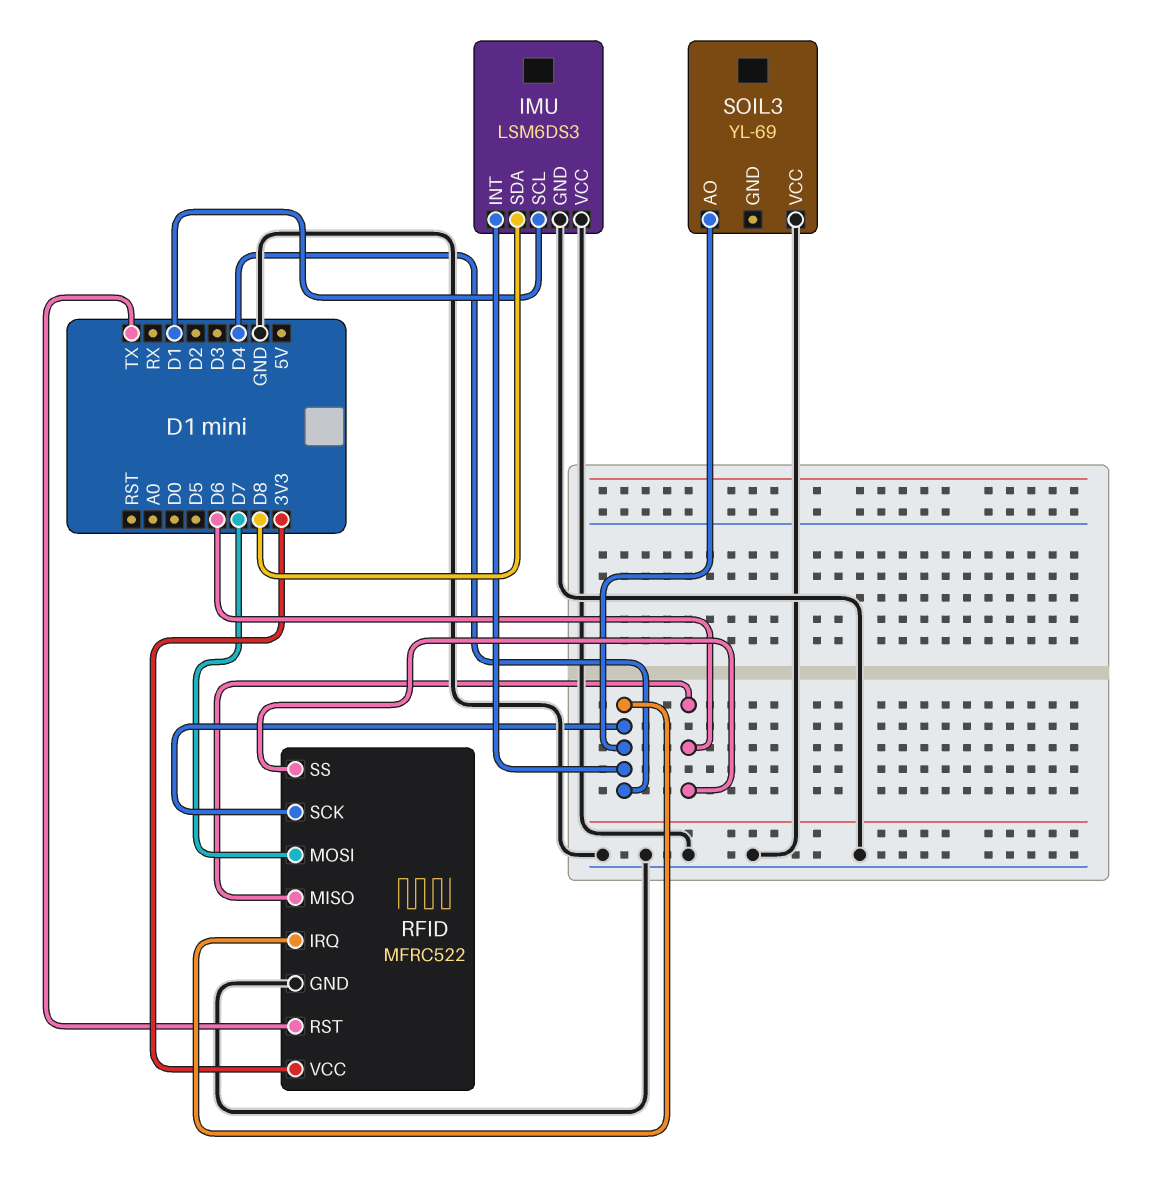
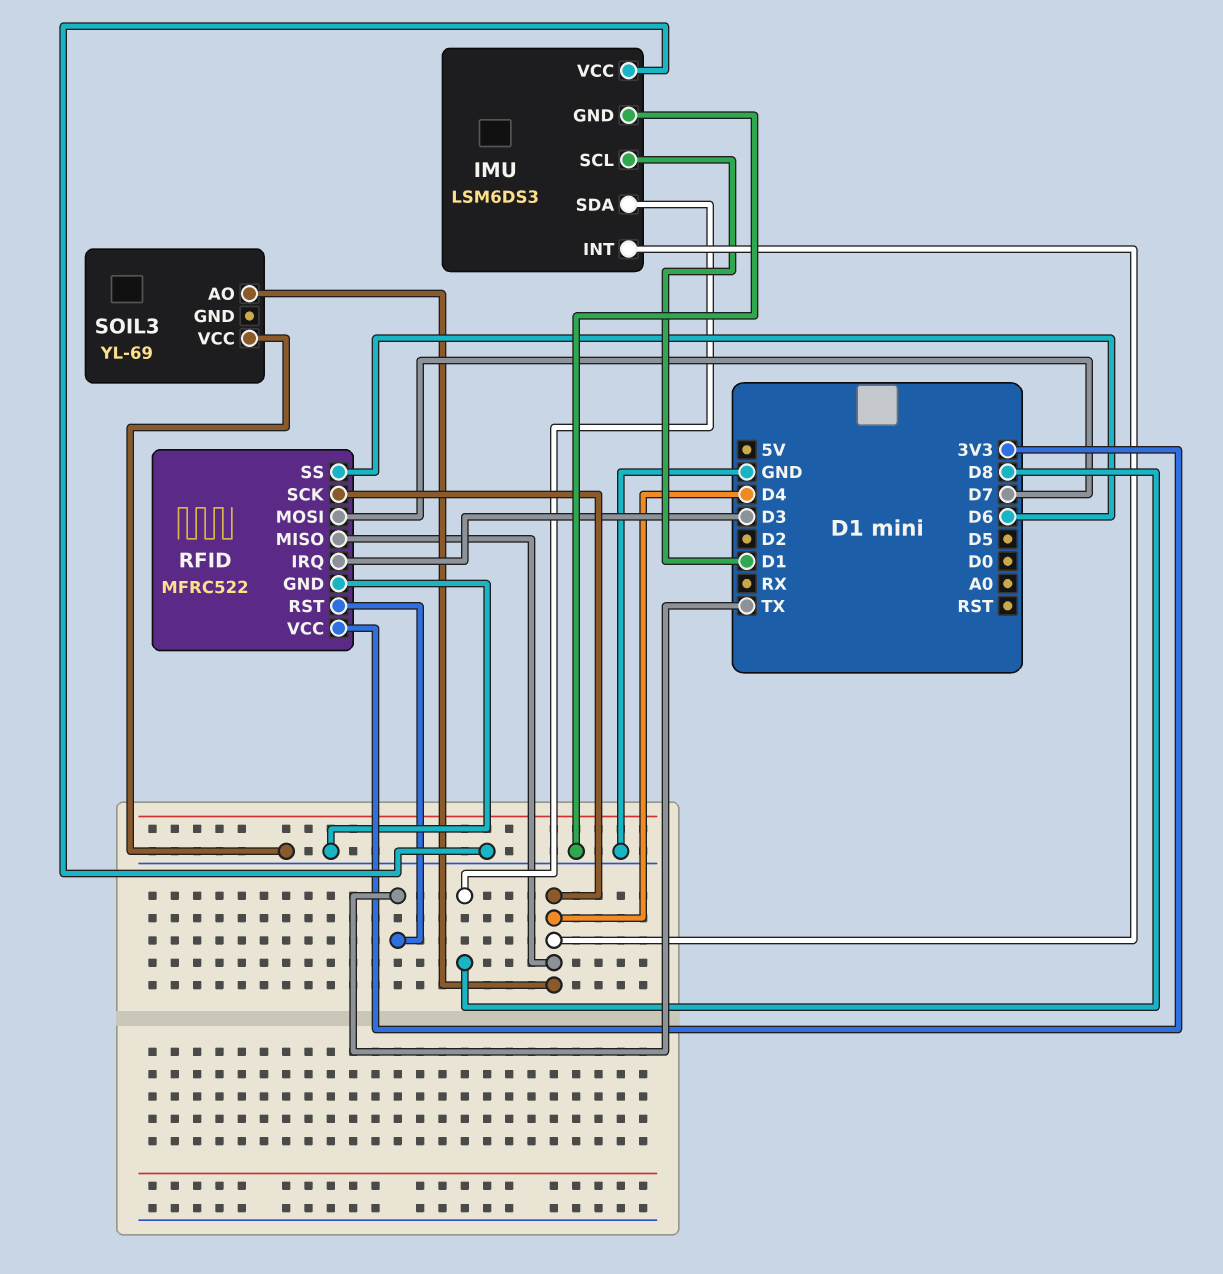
RFID pin IRQ: D4 -> D3
RFID pin MISO: D6 -> D4

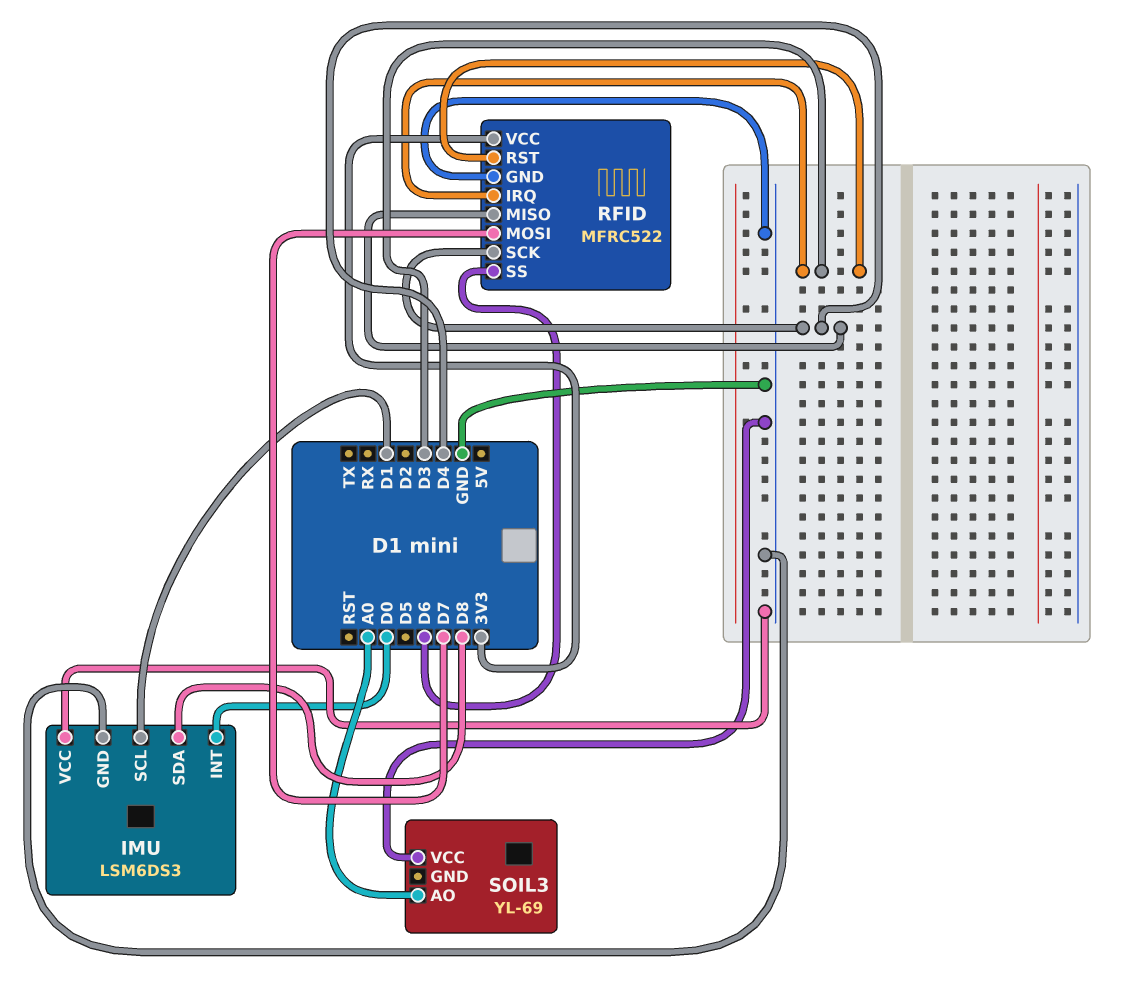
IMU pin INT: D4 -> D0
RFID pin RST: TX -> D3
SOIL3 pin AO: D4 -> A0

